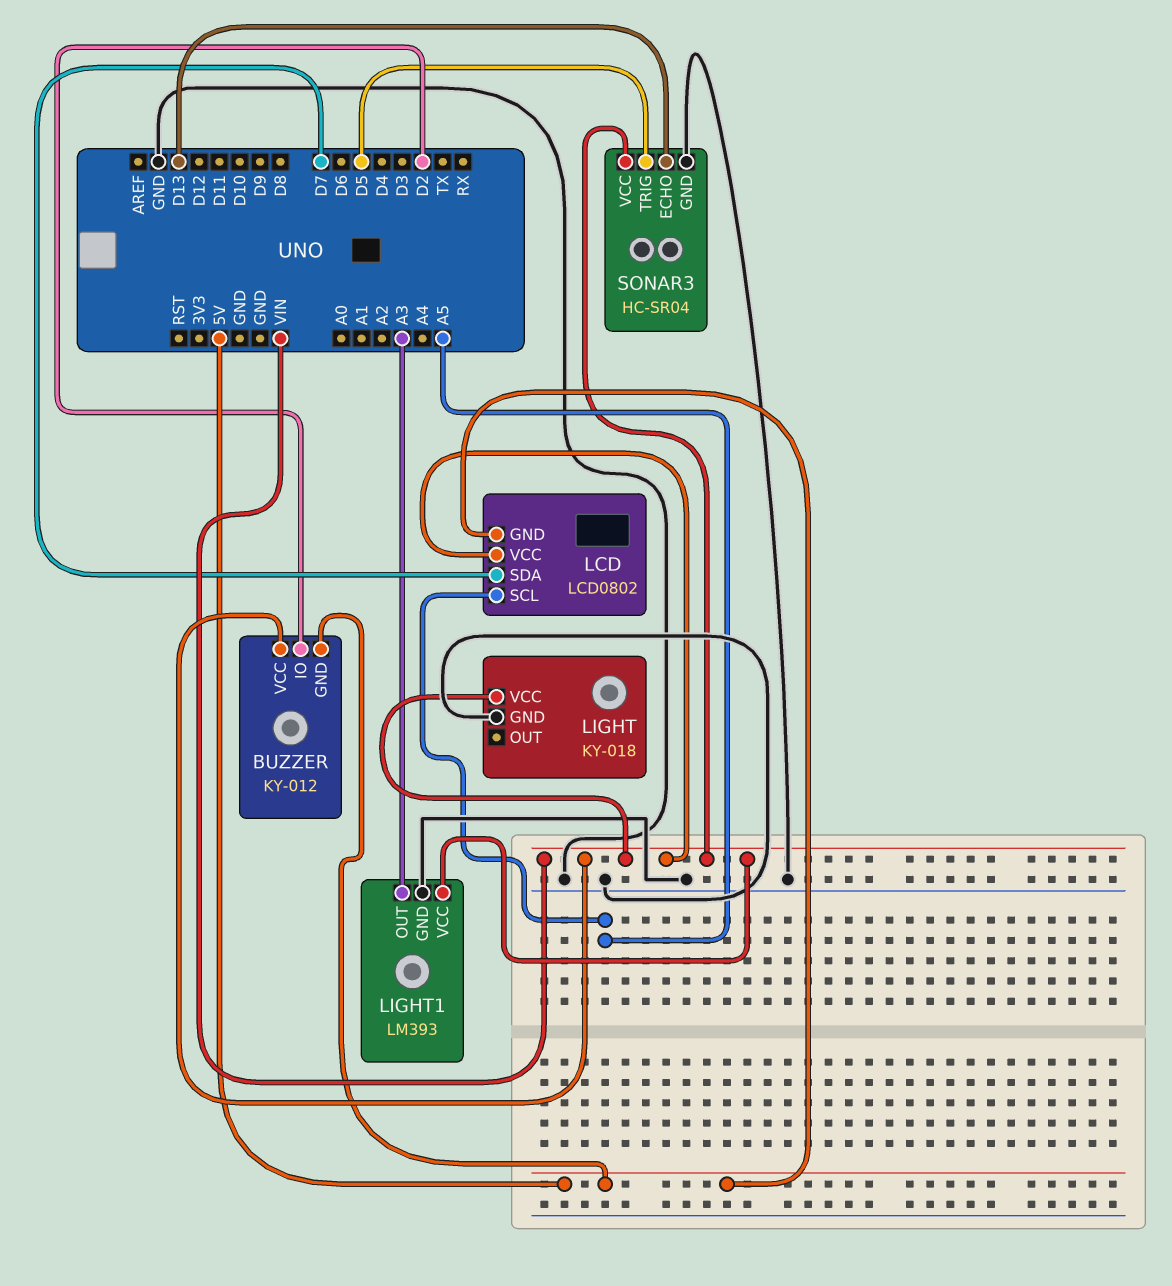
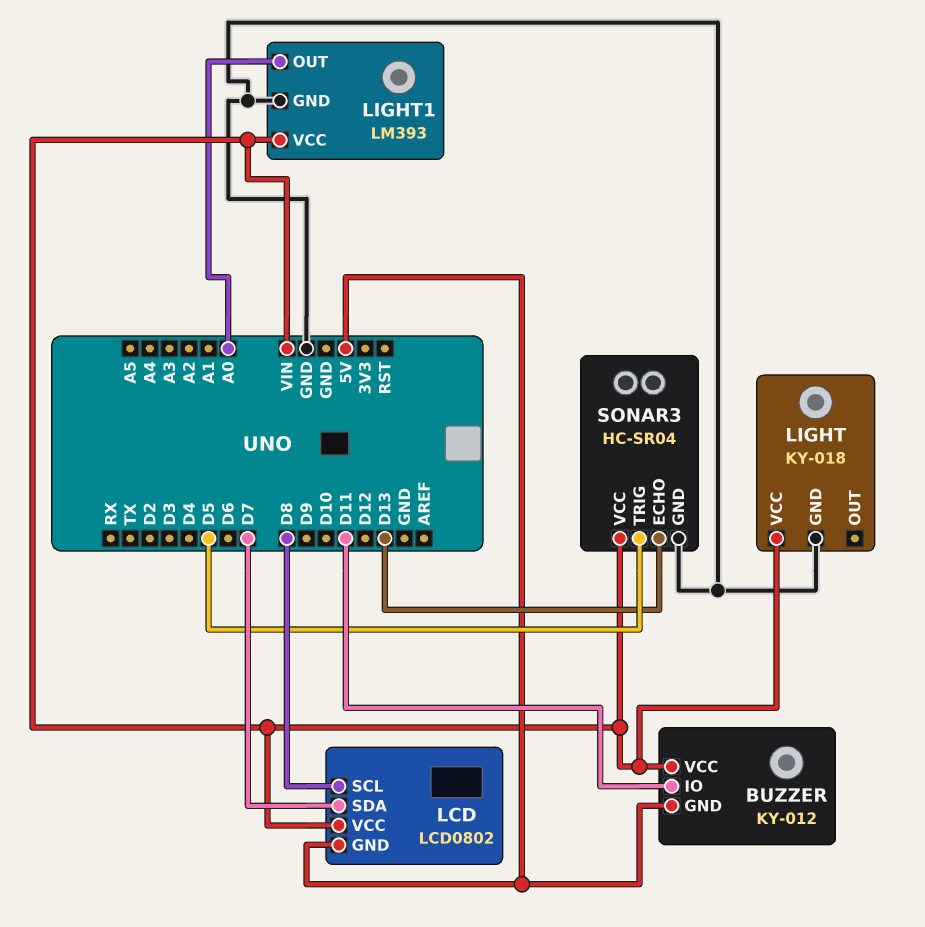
BUZZER pin IO: D2 -> D11
LCD pin SCL: A5 -> D8
LIGHT1 pin OUT: A3 -> A0

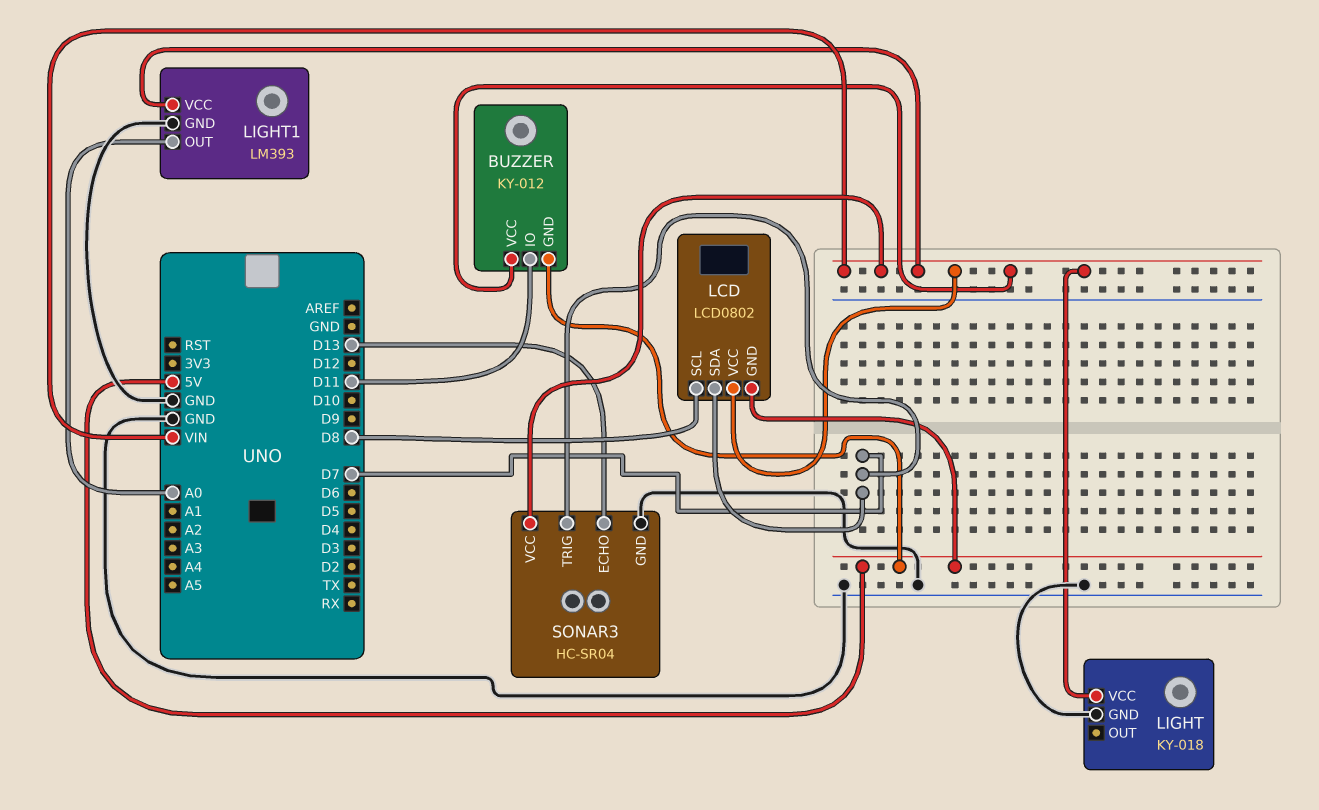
SONAR3 pin TRIG: D5 -> D7

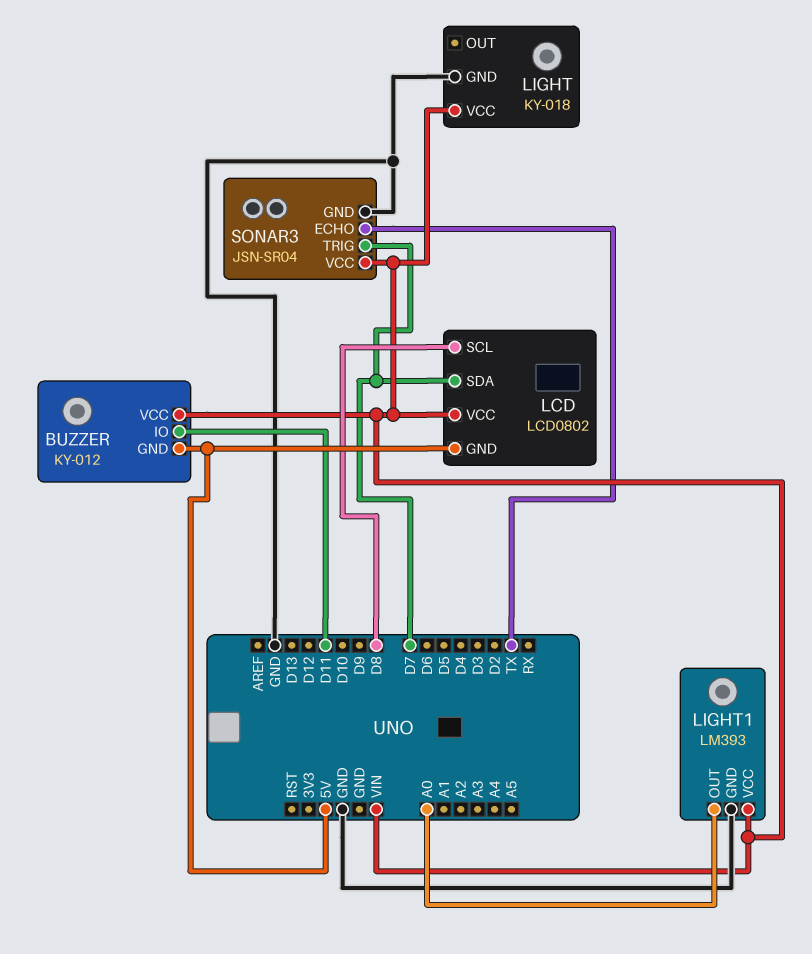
SONAR3: HC-SR04 -> JSN-SR04
SONAR3 pin ECHO: D13 -> TX

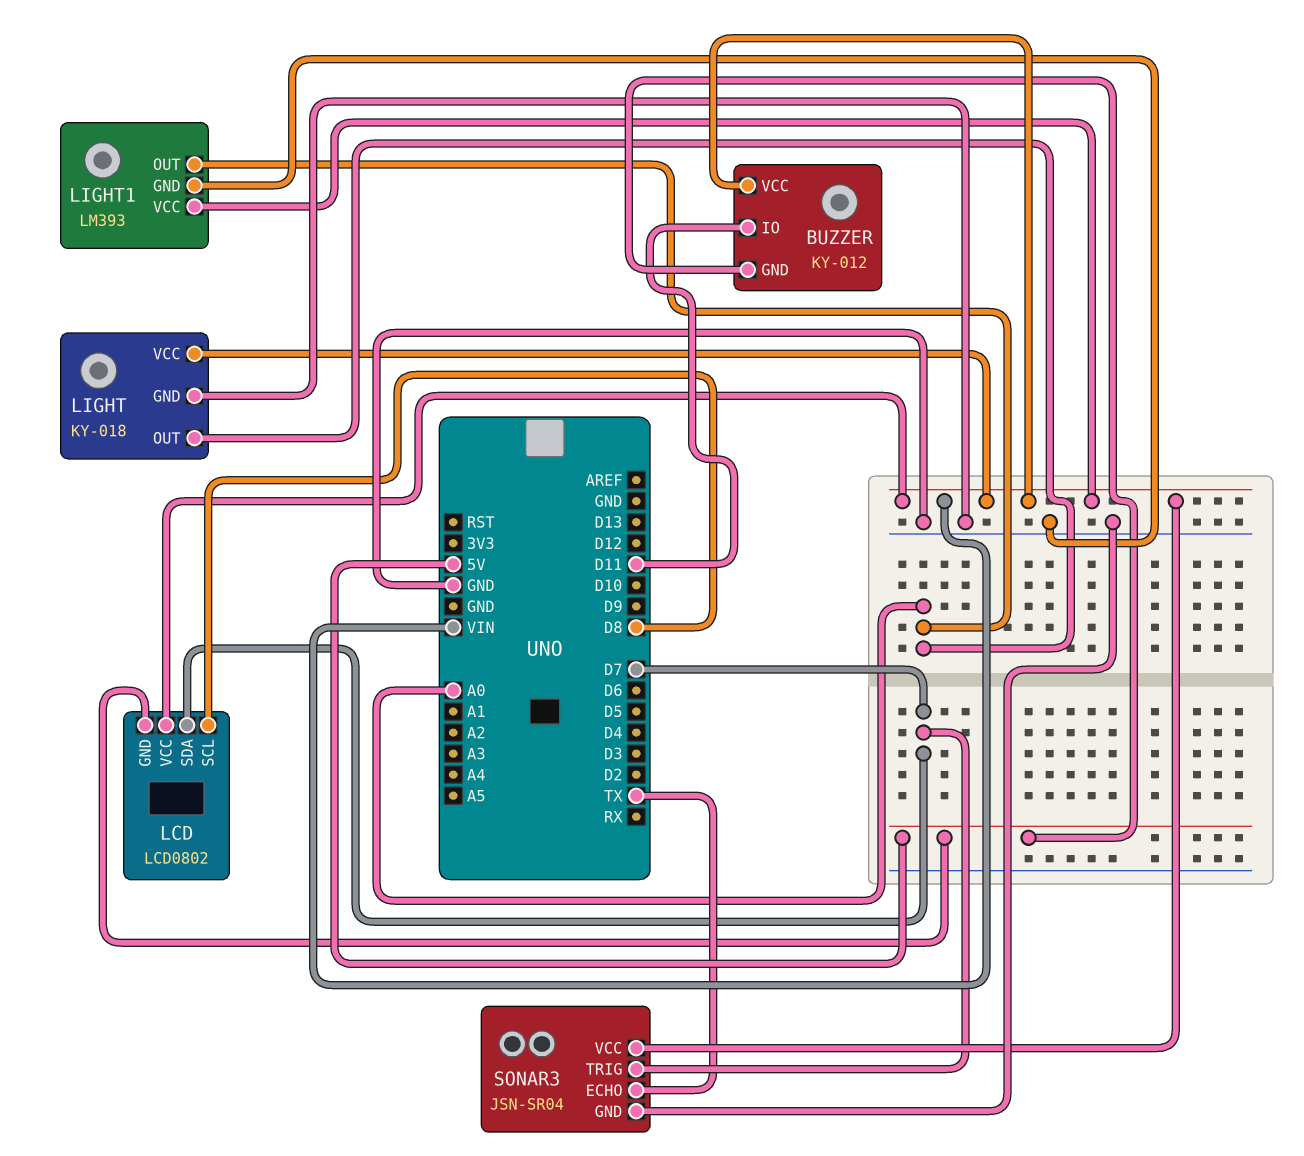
LIGHT pin OUT: none -> A0

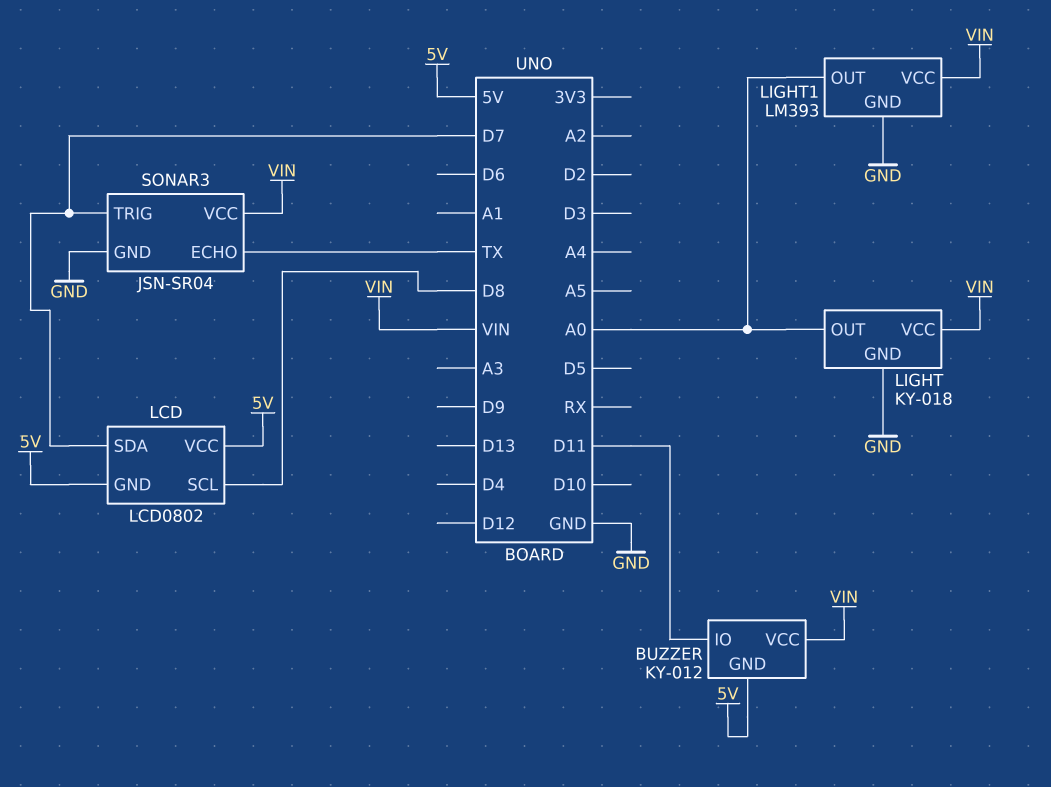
LCD pin VCC: VIN -> 5V

